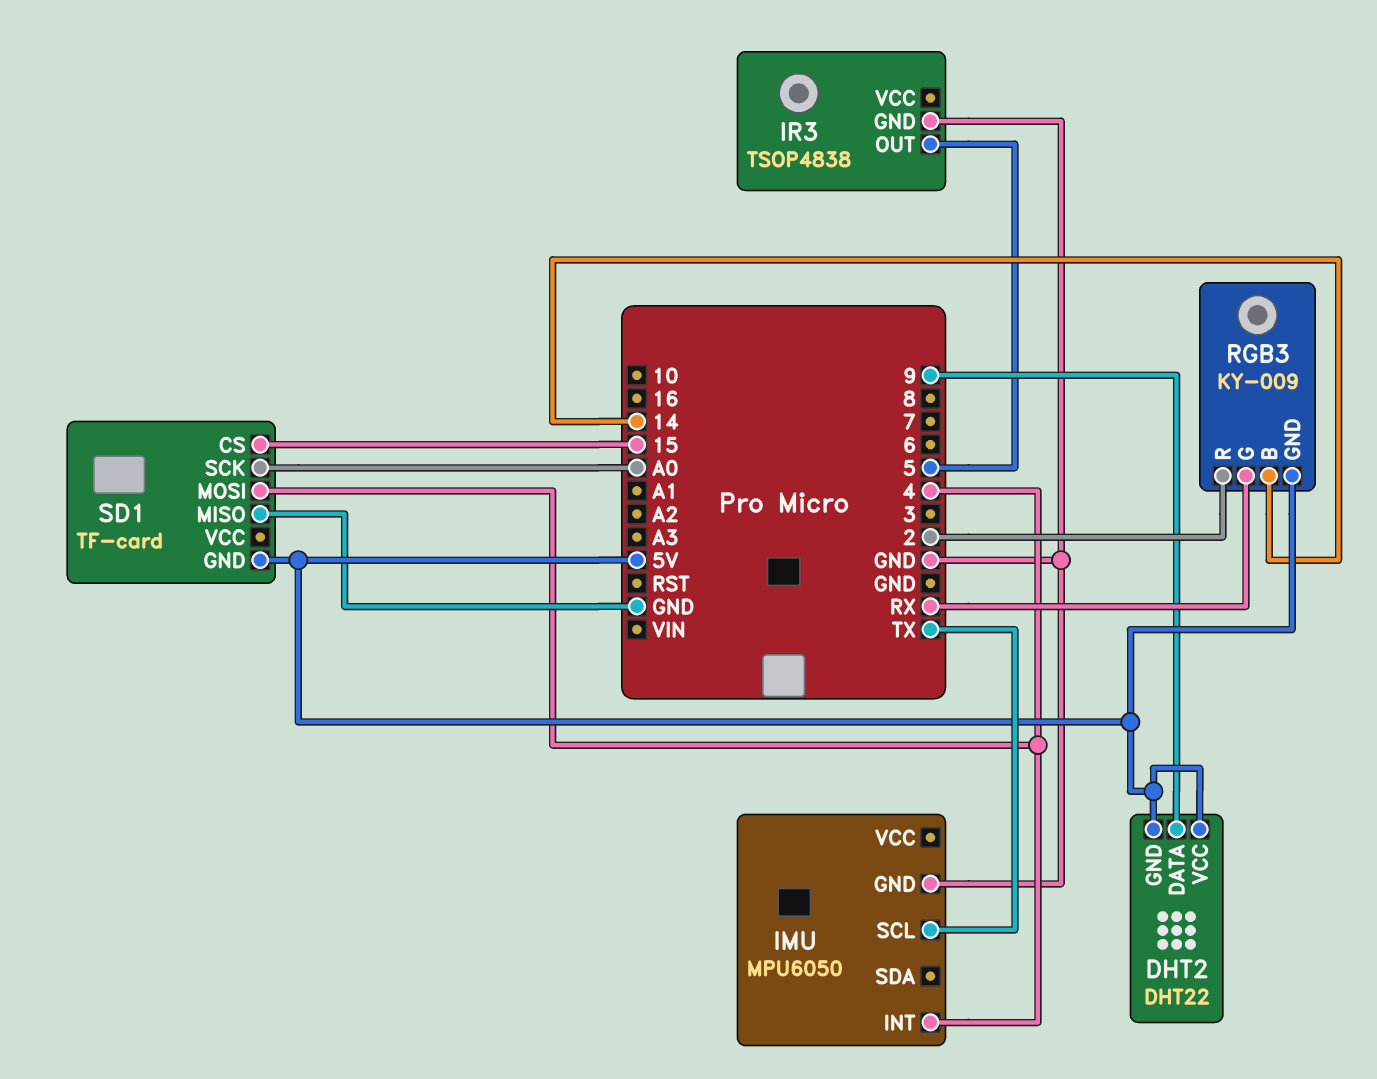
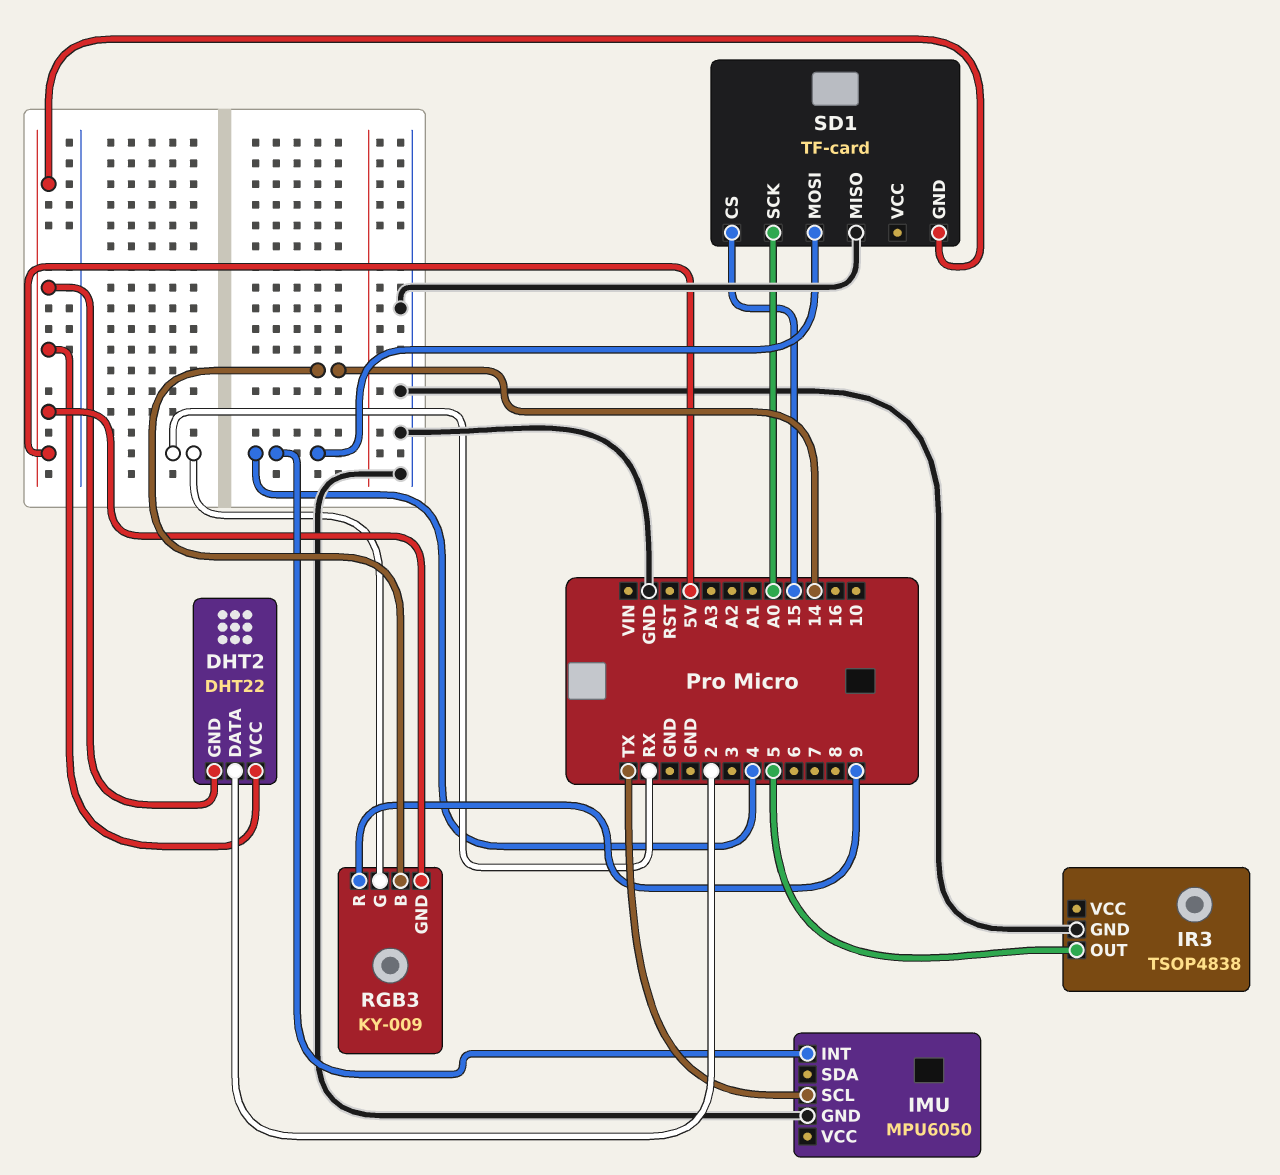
DHT2 pin DATA: 9 -> 2
RGB3 pin R: 2 -> 9

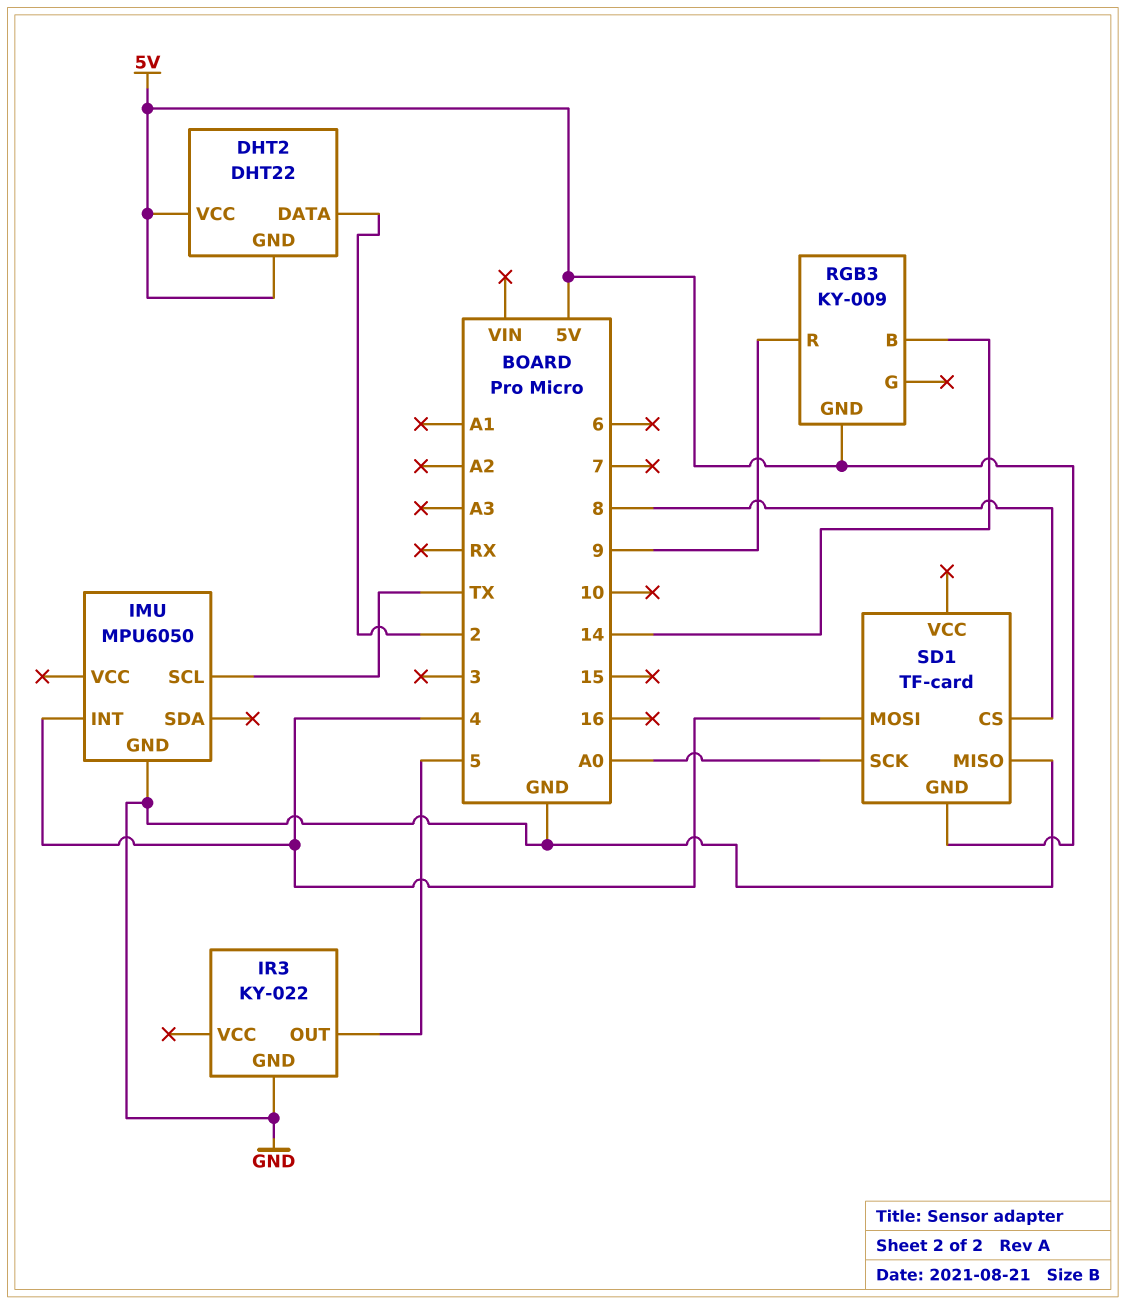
IR3: TSOP4838 -> KY-022
RGB3 pin G: RX -> none
SD1 pin CS: 15 -> 8

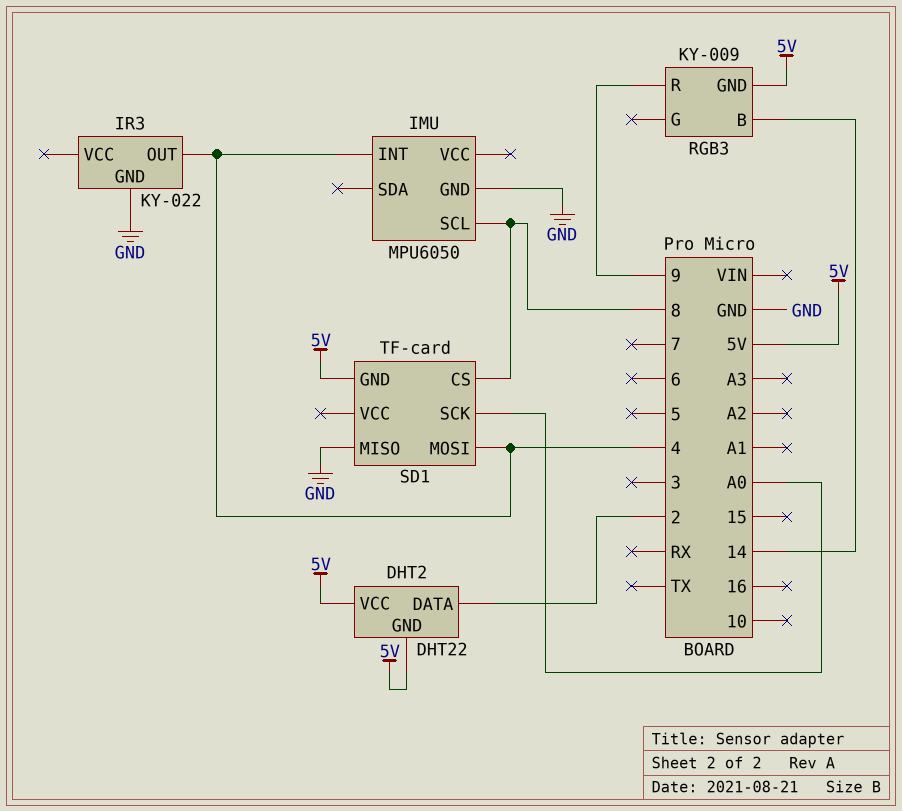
IMU pin SCL: TX -> 8
IR3 pin OUT: 5 -> 4

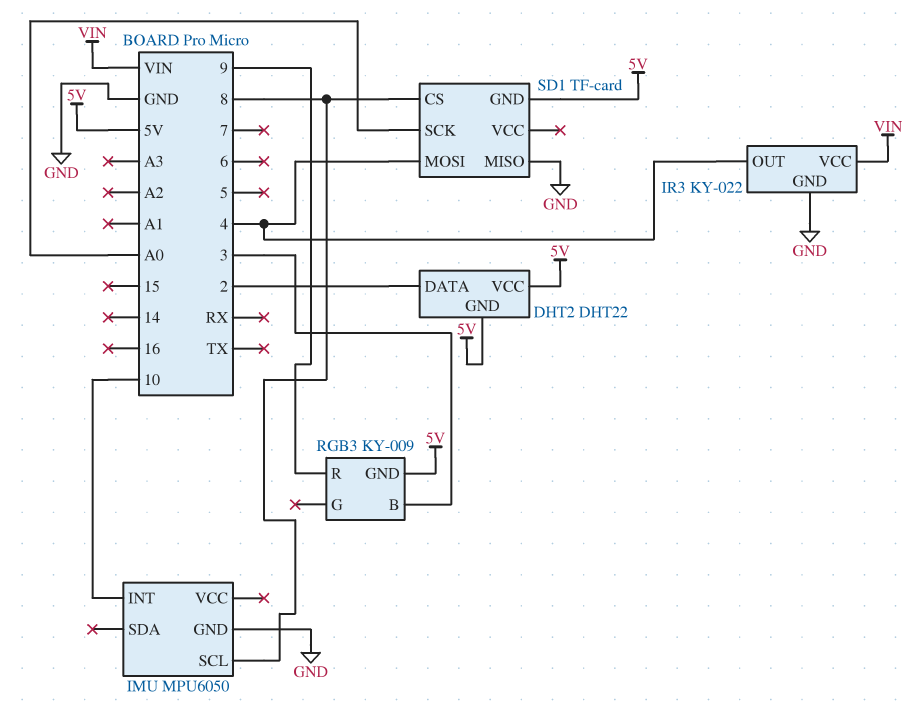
IMU pin INT: 4 -> 10
IR3 pin VCC: none -> VIN
RGB3 pin B: 14 -> 3

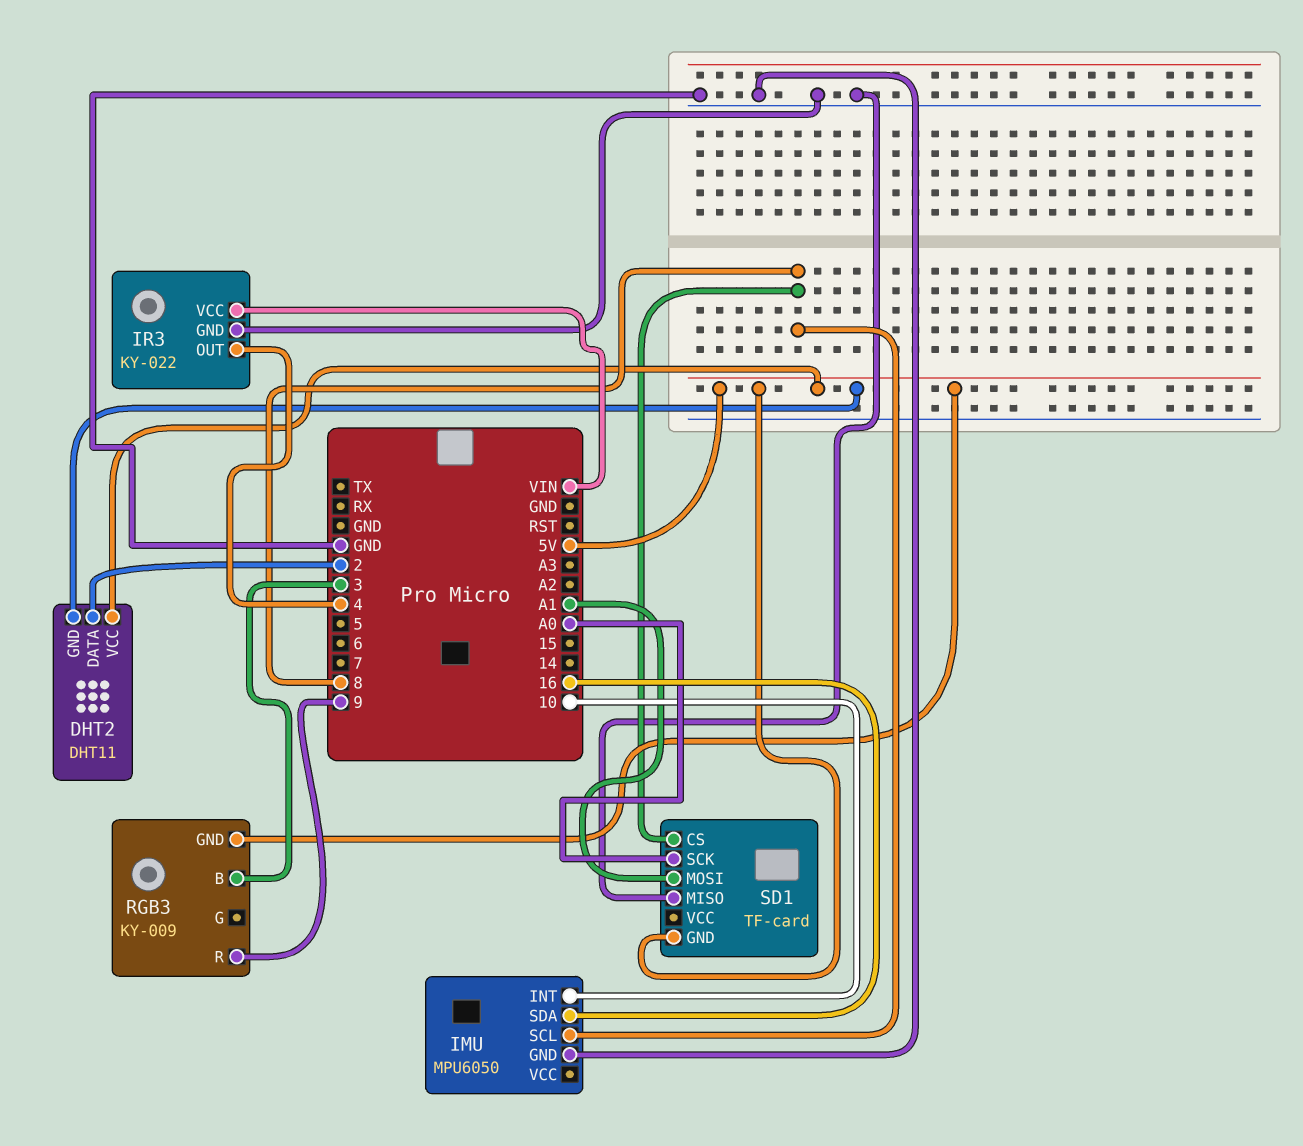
DHT2: DHT22 -> DHT11
IMU pin SDA: none -> 16
SD1 pin MOSI: 4 -> A1

